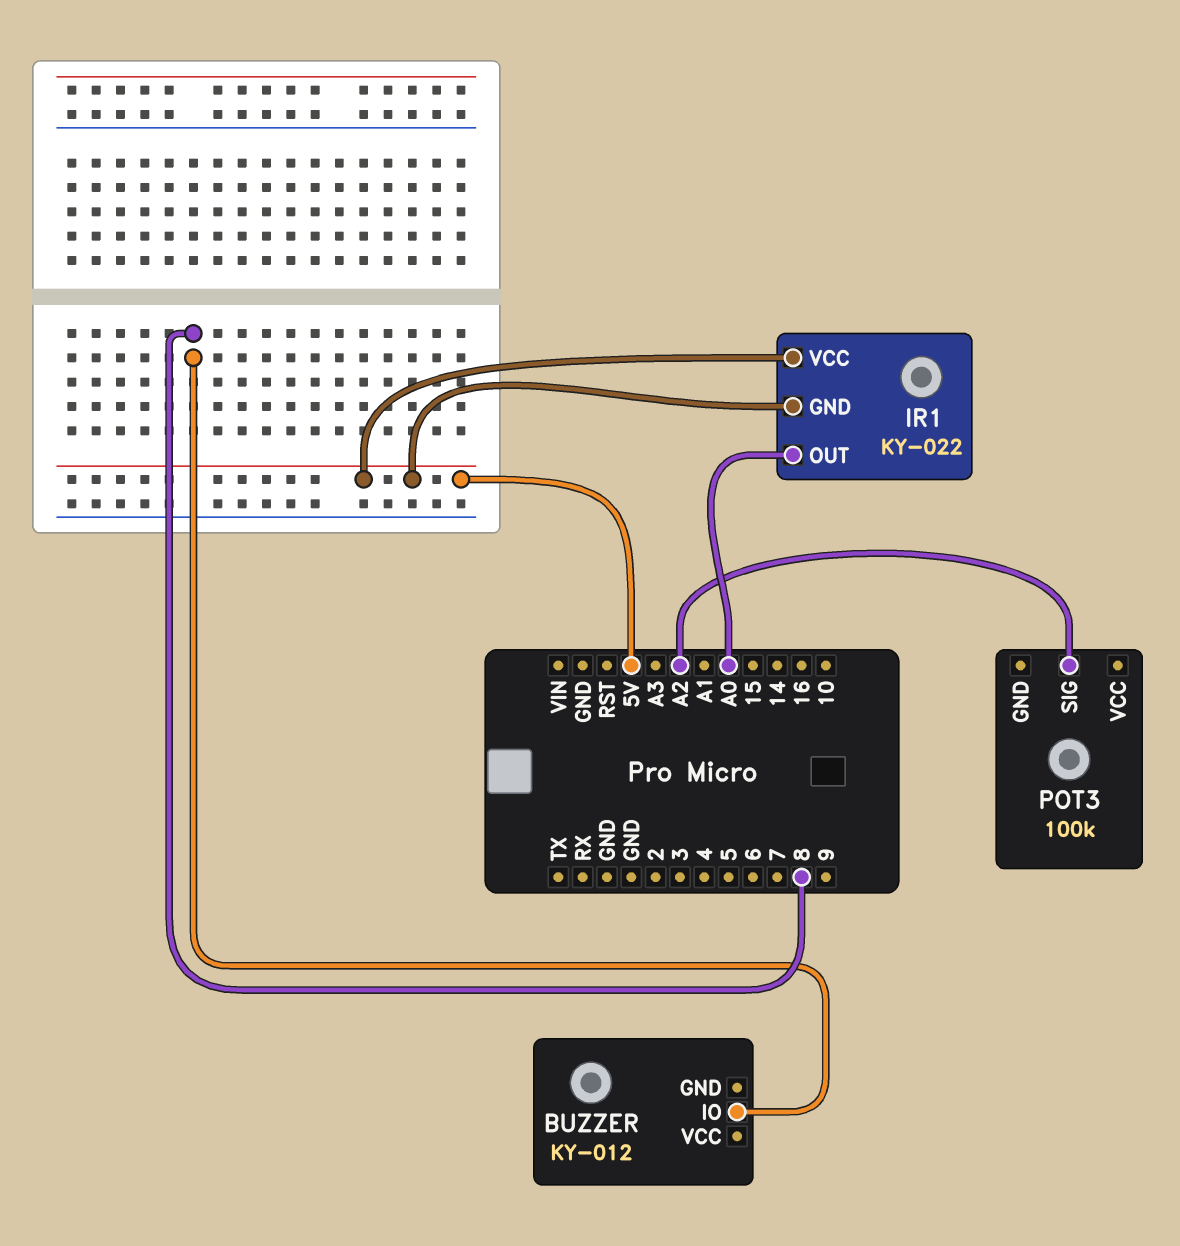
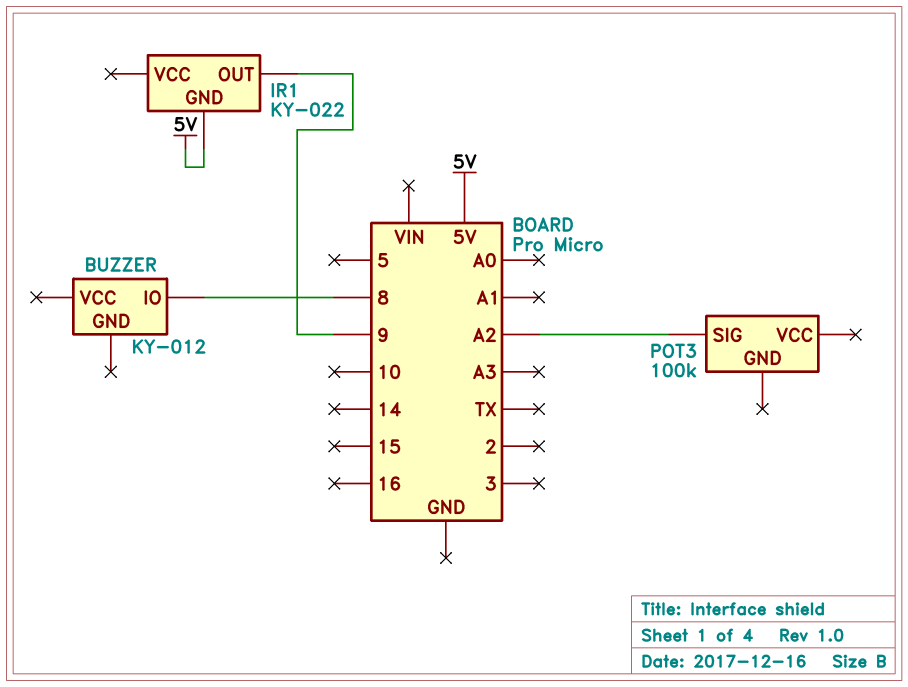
IR1 pin OUT: A0 -> 9
IR1 pin VCC: 5V -> none

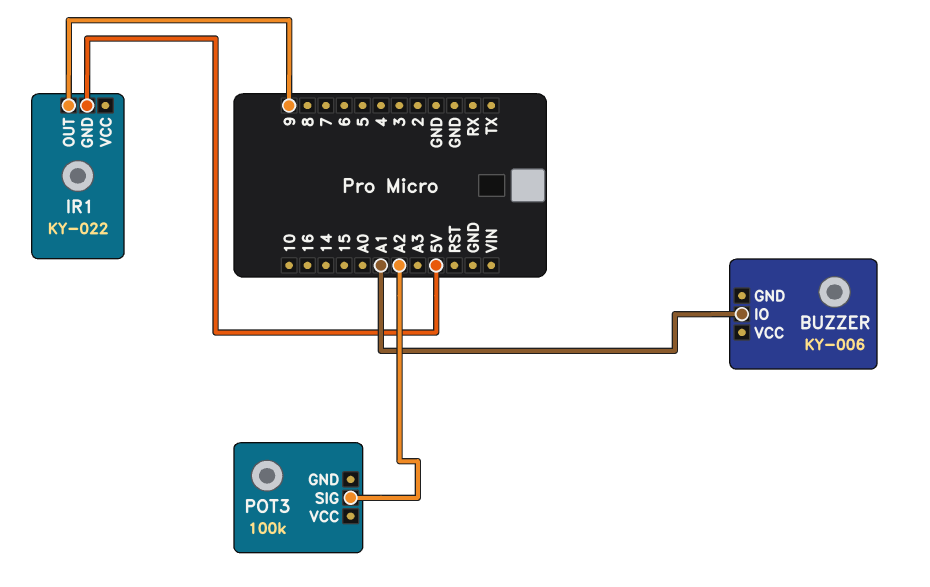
BUZZER: KY-012 -> KY-006
BUZZER pin IO: 8 -> A1

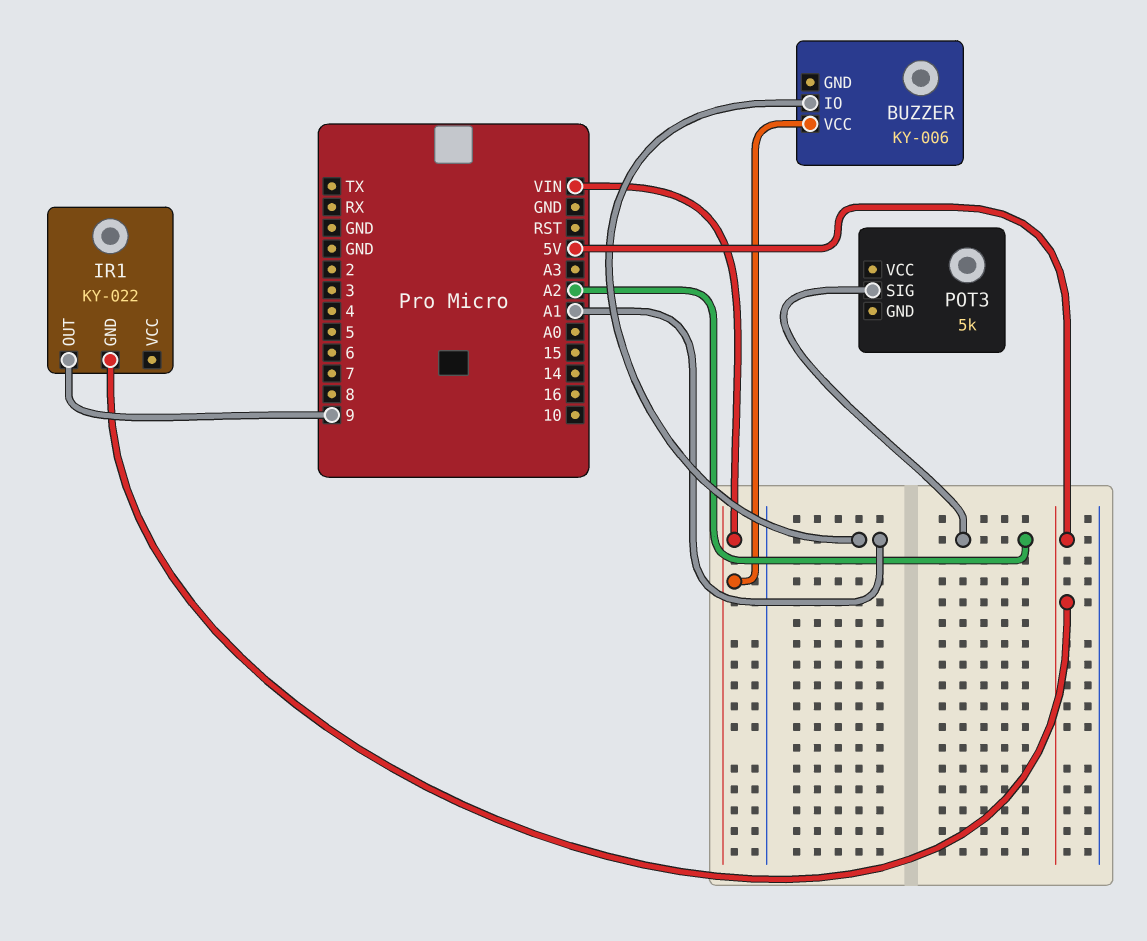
BUZZER pin VCC: none -> VIN
POT3: 100k -> 5k

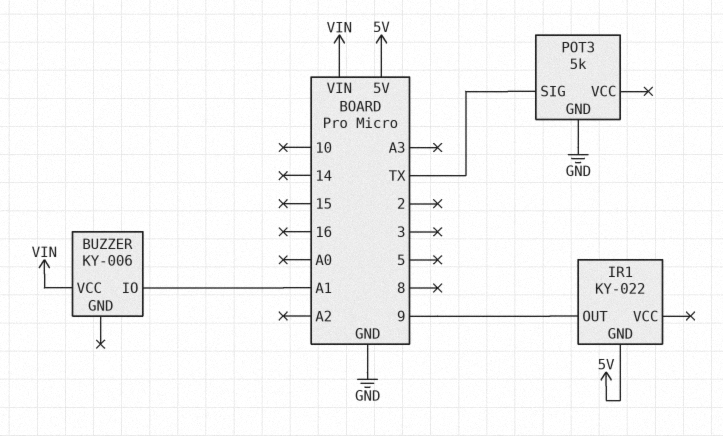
POT3 pin GND: none -> GND
POT3 pin SIG: A2 -> TX

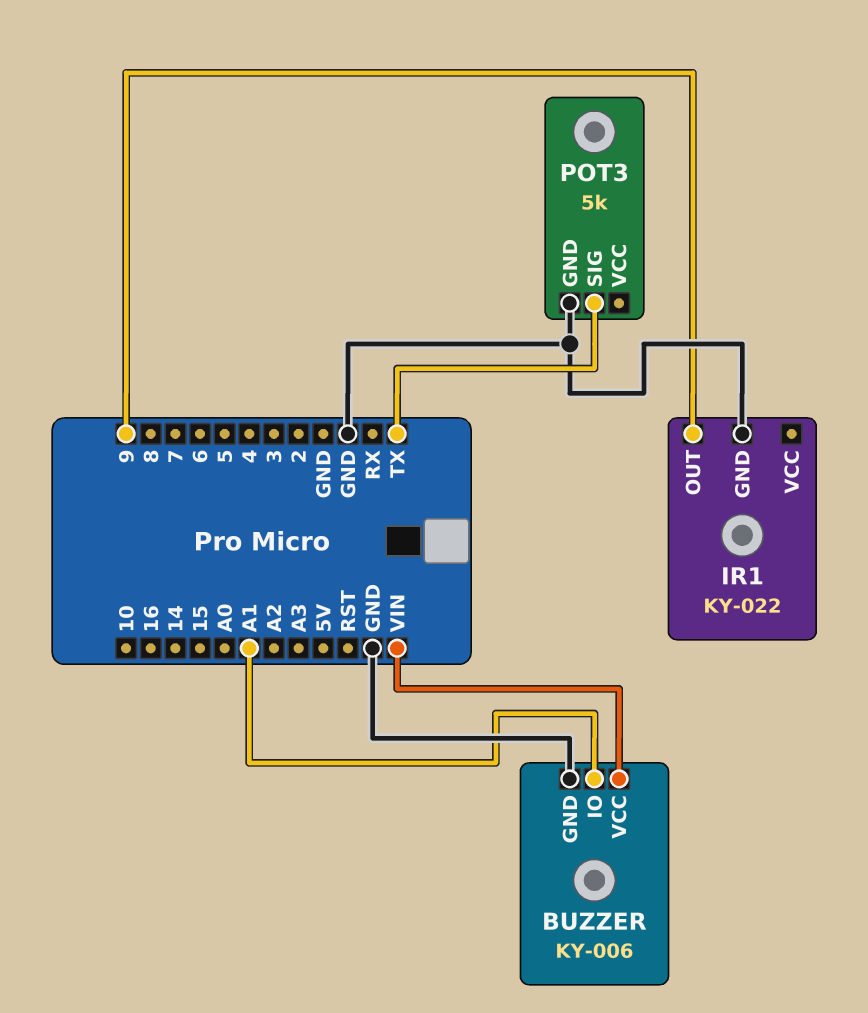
BUZZER pin GND: none -> GND
IR1 pin GND: 5V -> GND

